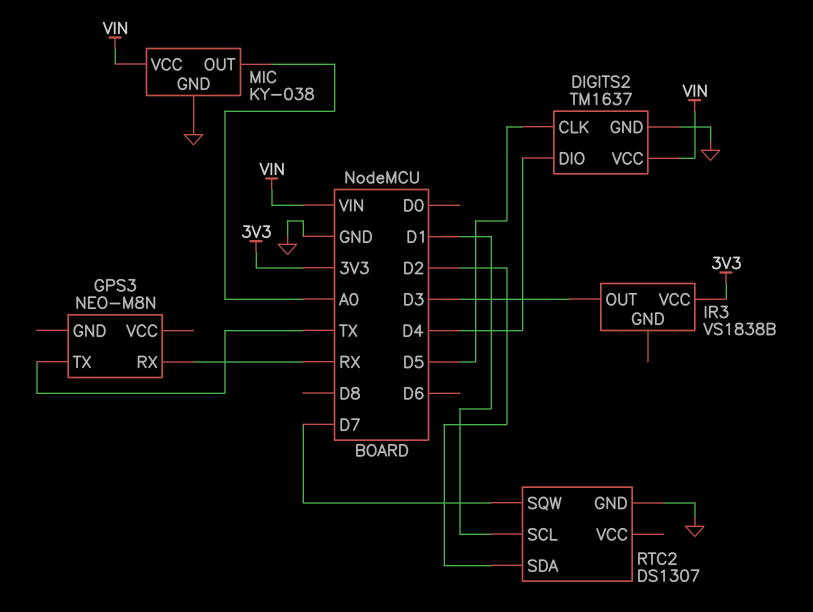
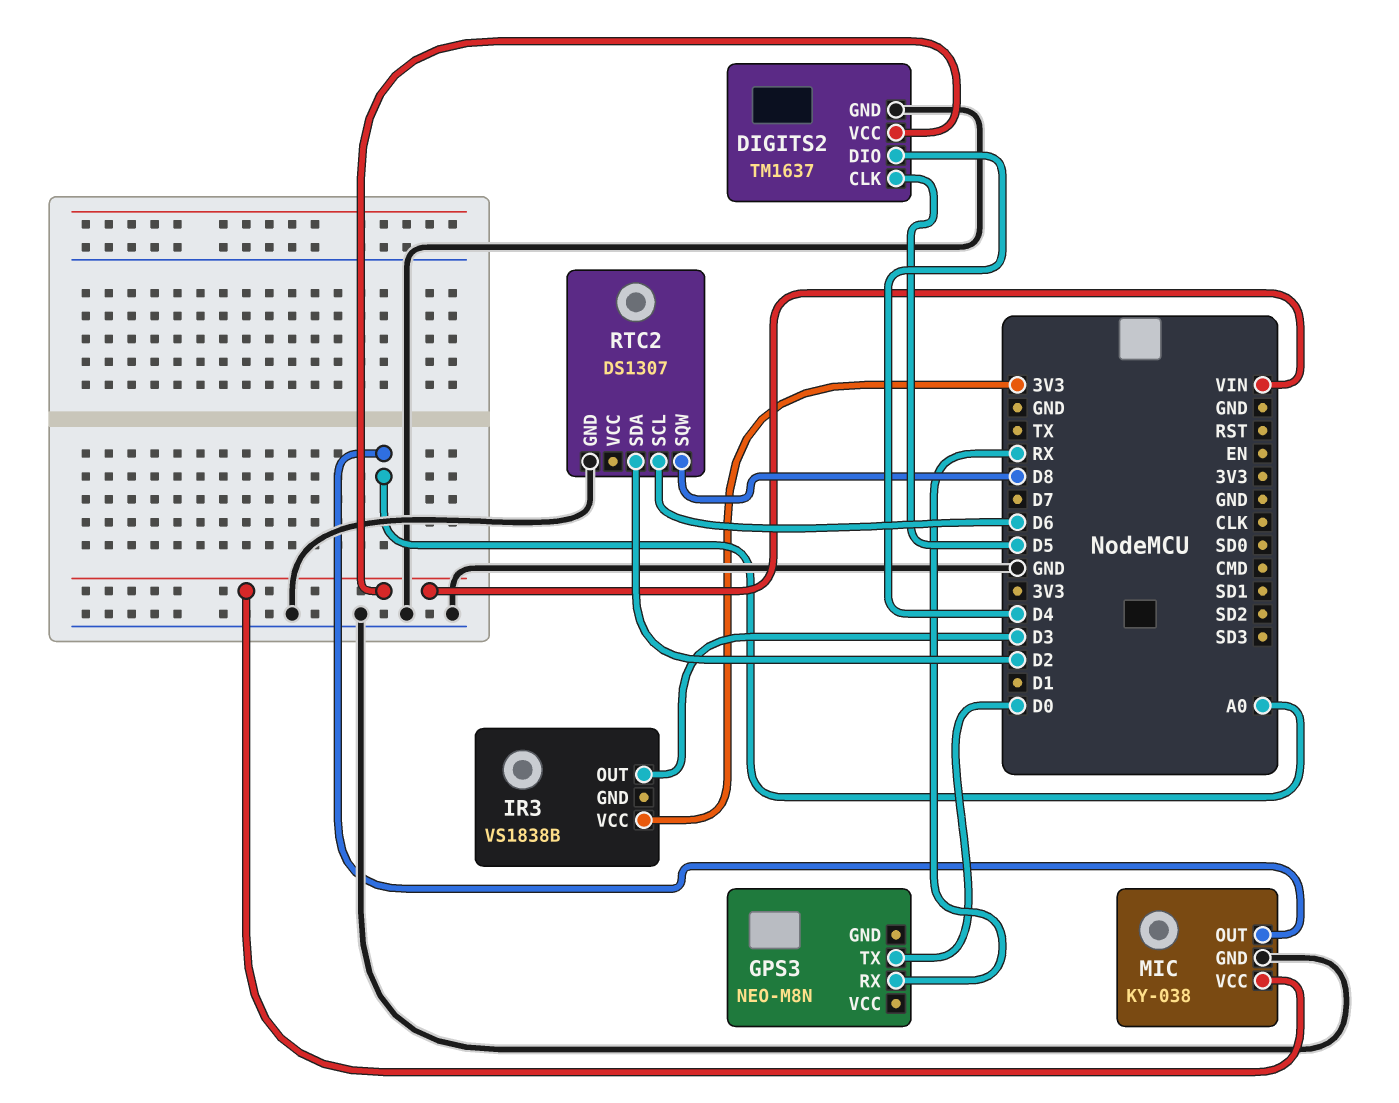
GPS3 pin TX: TX -> D0
RTC2 pin SCL: D1 -> D6
RTC2 pin SQW: D7 -> D8

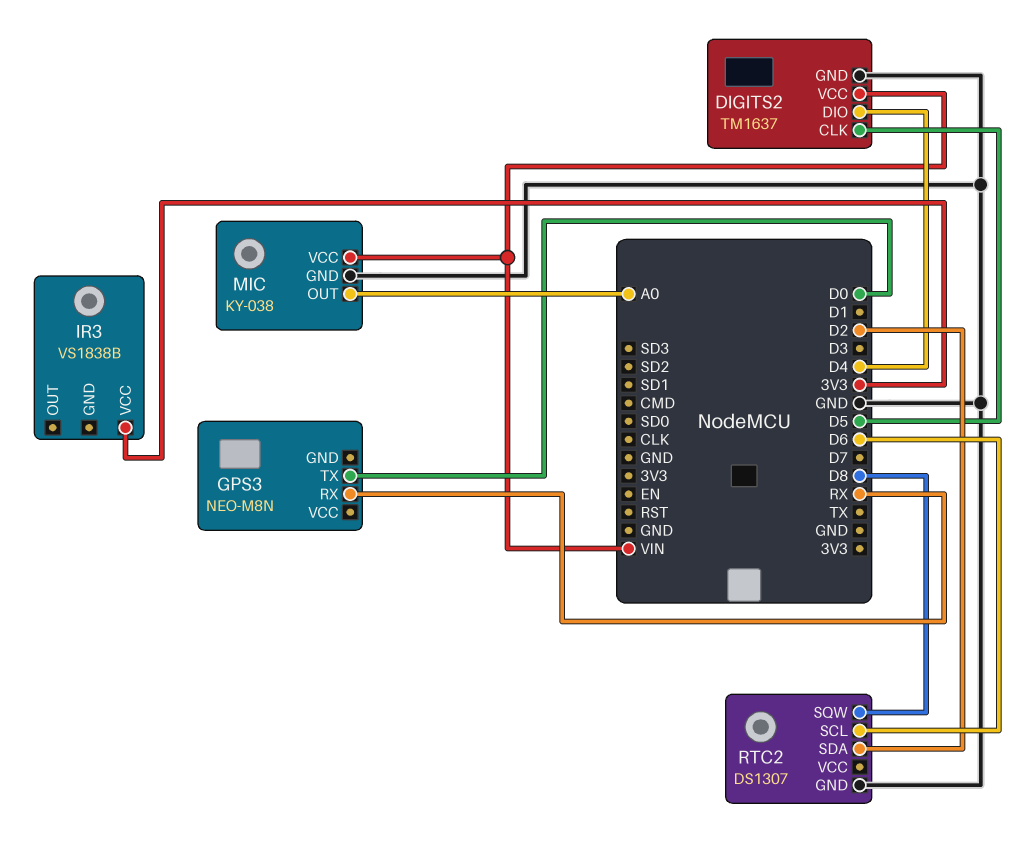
IR3 pin OUT: D3 -> none

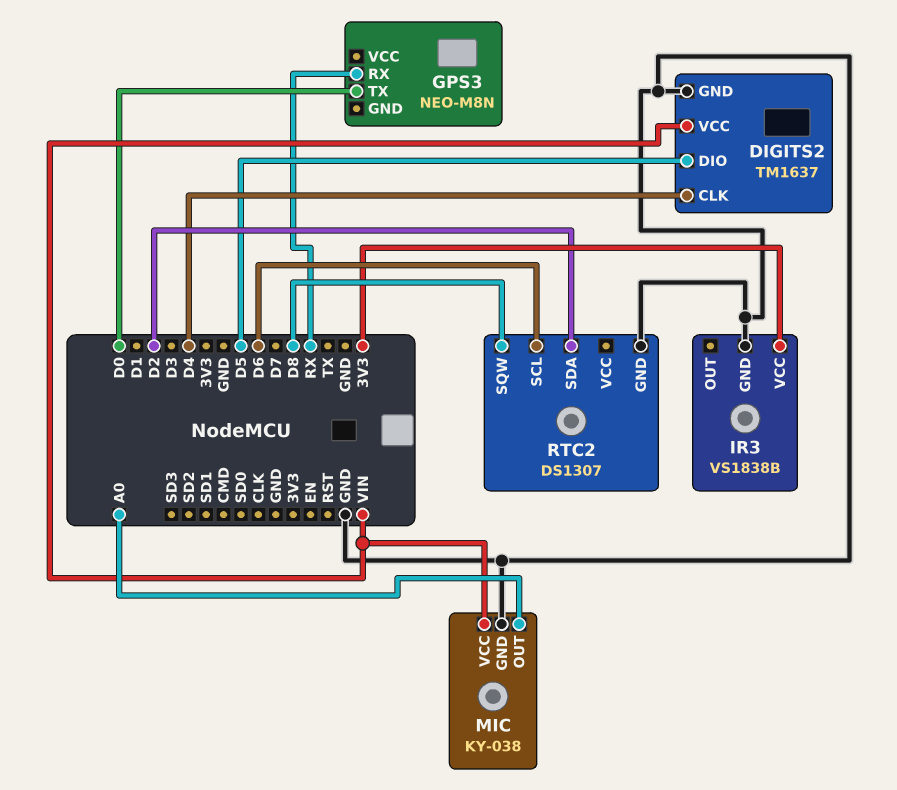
DIGITS2 pin CLK: D5 -> D4
DIGITS2 pin DIO: D4 -> D5
IR3 pin GND: none -> GND

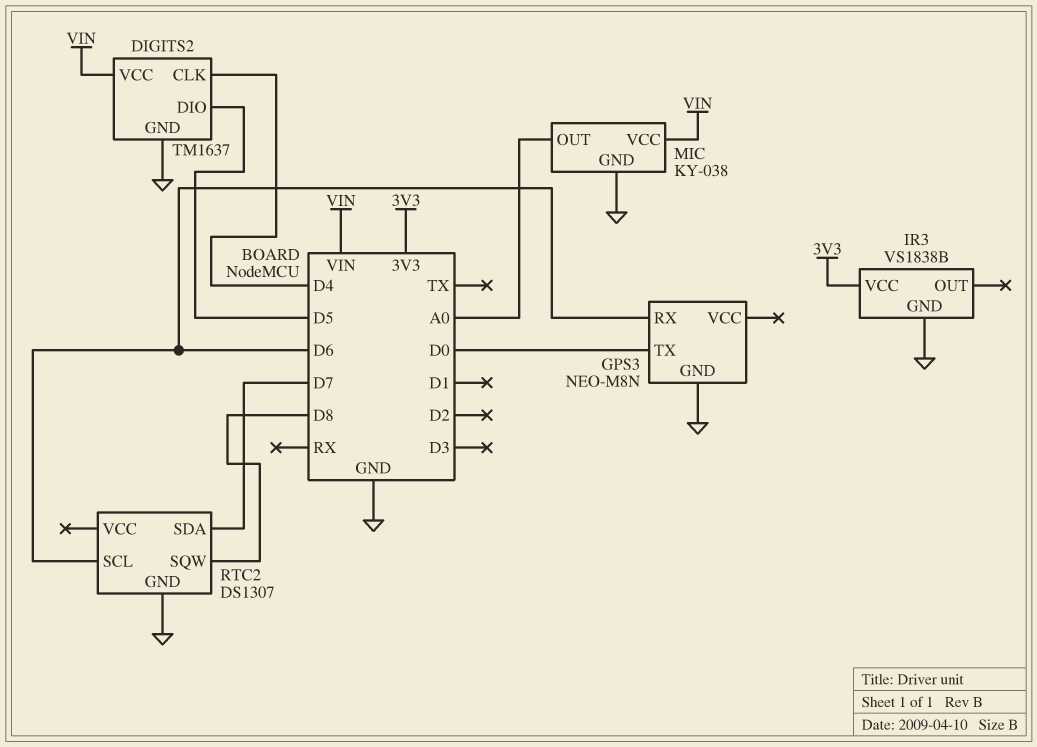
GPS3 pin GND: none -> GND
GPS3 pin RX: RX -> D6
RTC2 pin SDA: D2 -> D7

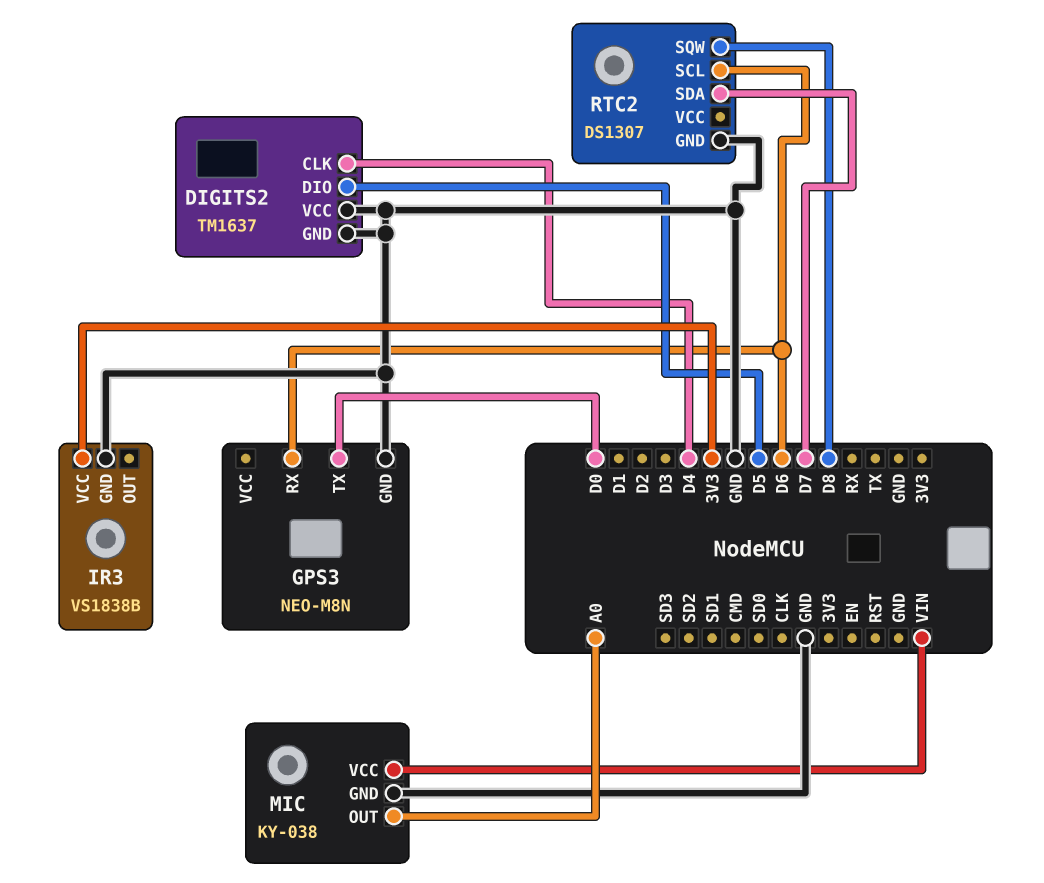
DIGITS2 pin VCC: VIN -> GND

